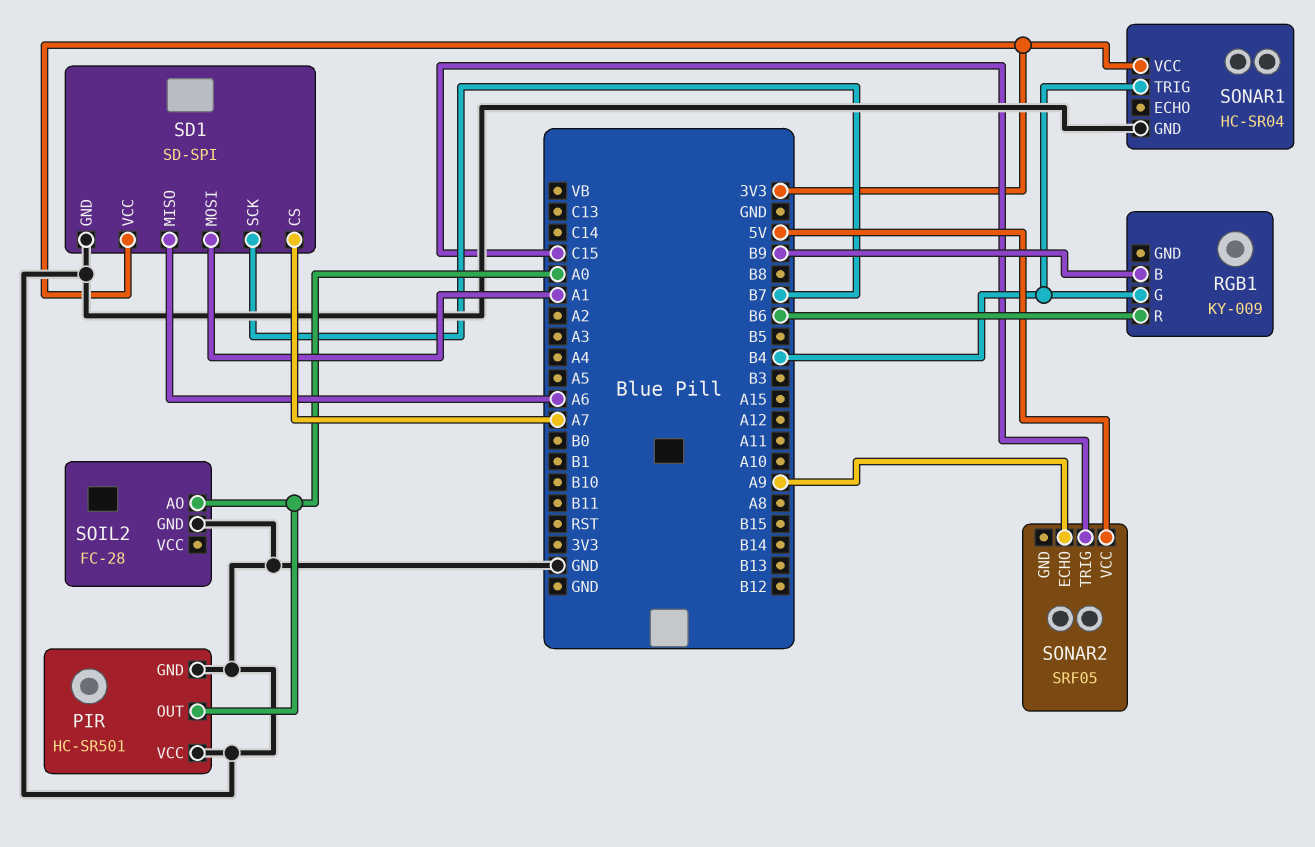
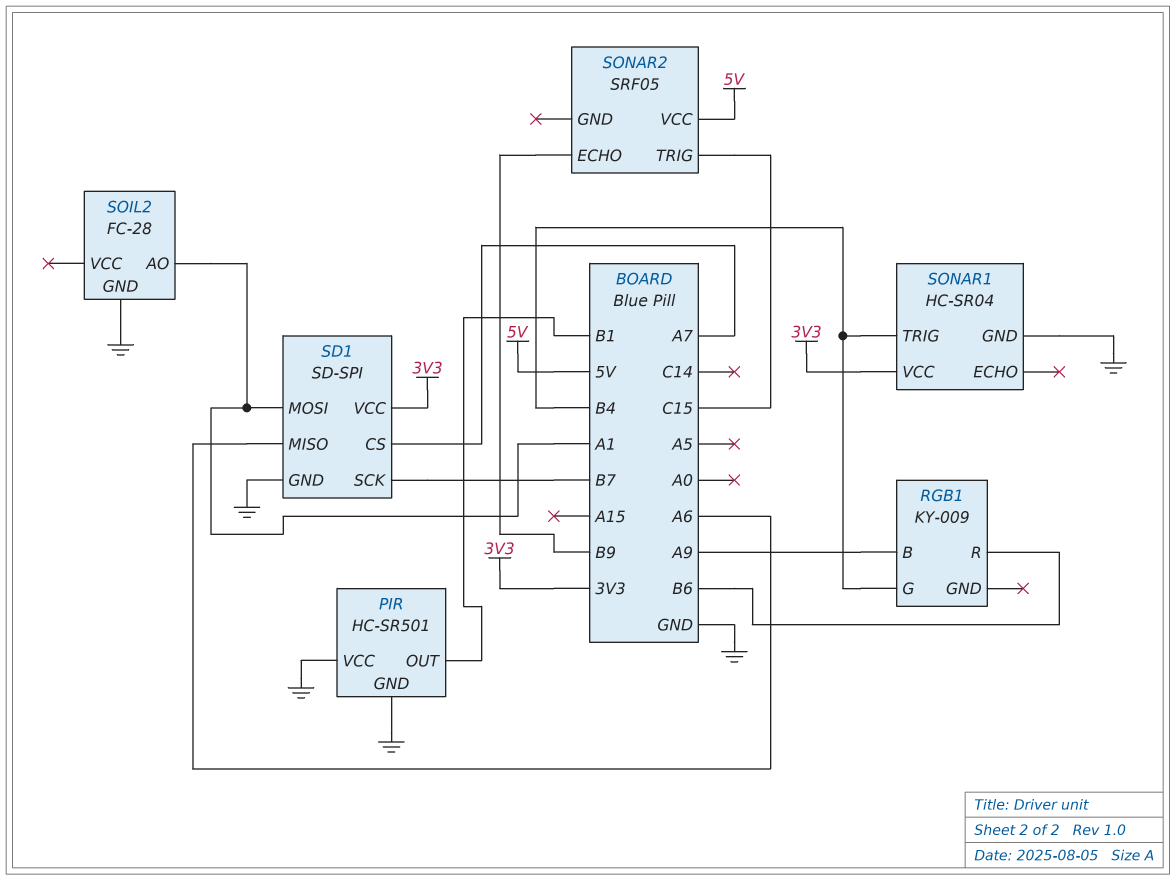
PIR pin OUT: A0 -> B1
RGB1 pin B: B9 -> A9
SOIL2 pin AO: A0 -> A1
SONAR2 pin ECHO: A9 -> B9

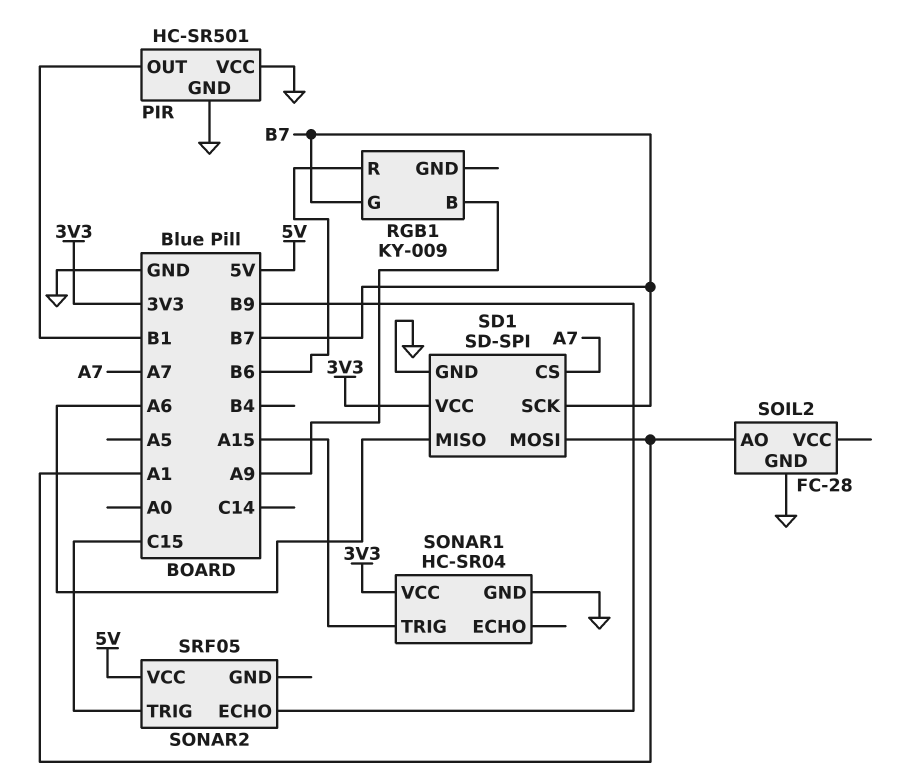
RGB1 pin G: B4 -> B7
SONAR1 pin TRIG: B4 -> A15

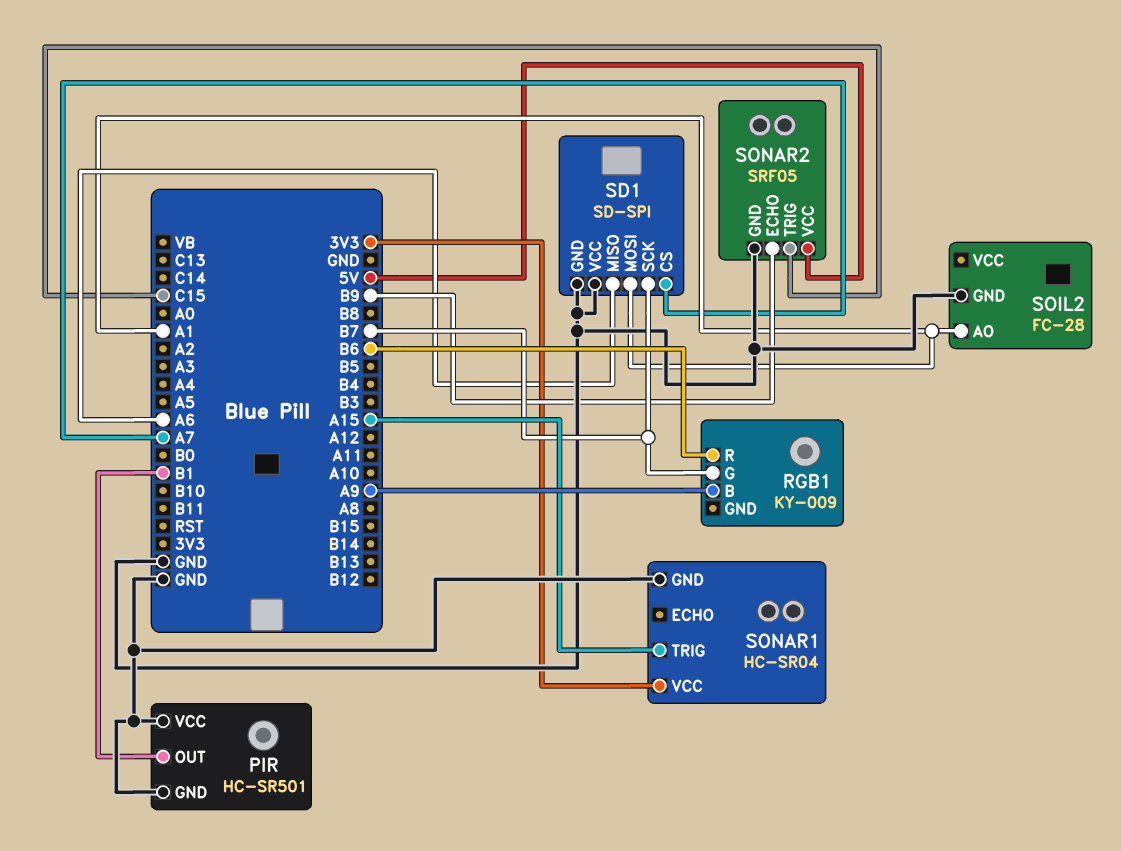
SD1 pin VCC: 3V3 -> GND
SONAR2 pin GND: none -> GND

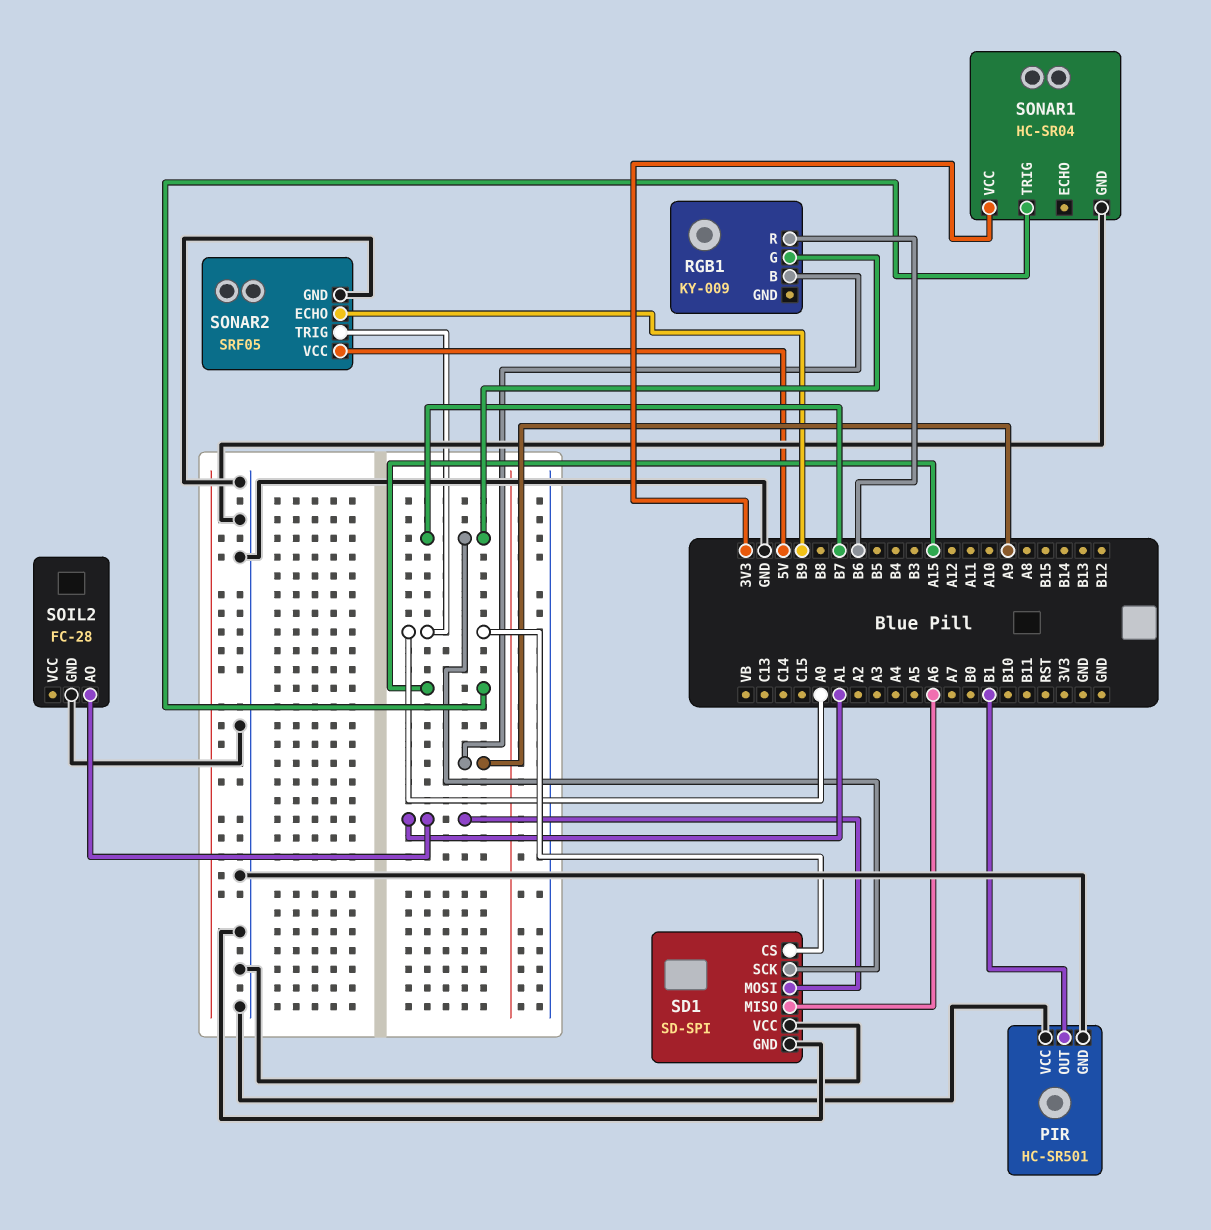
SD1 pin CS: A7 -> A0
SONAR2 pin TRIG: C15 -> A0

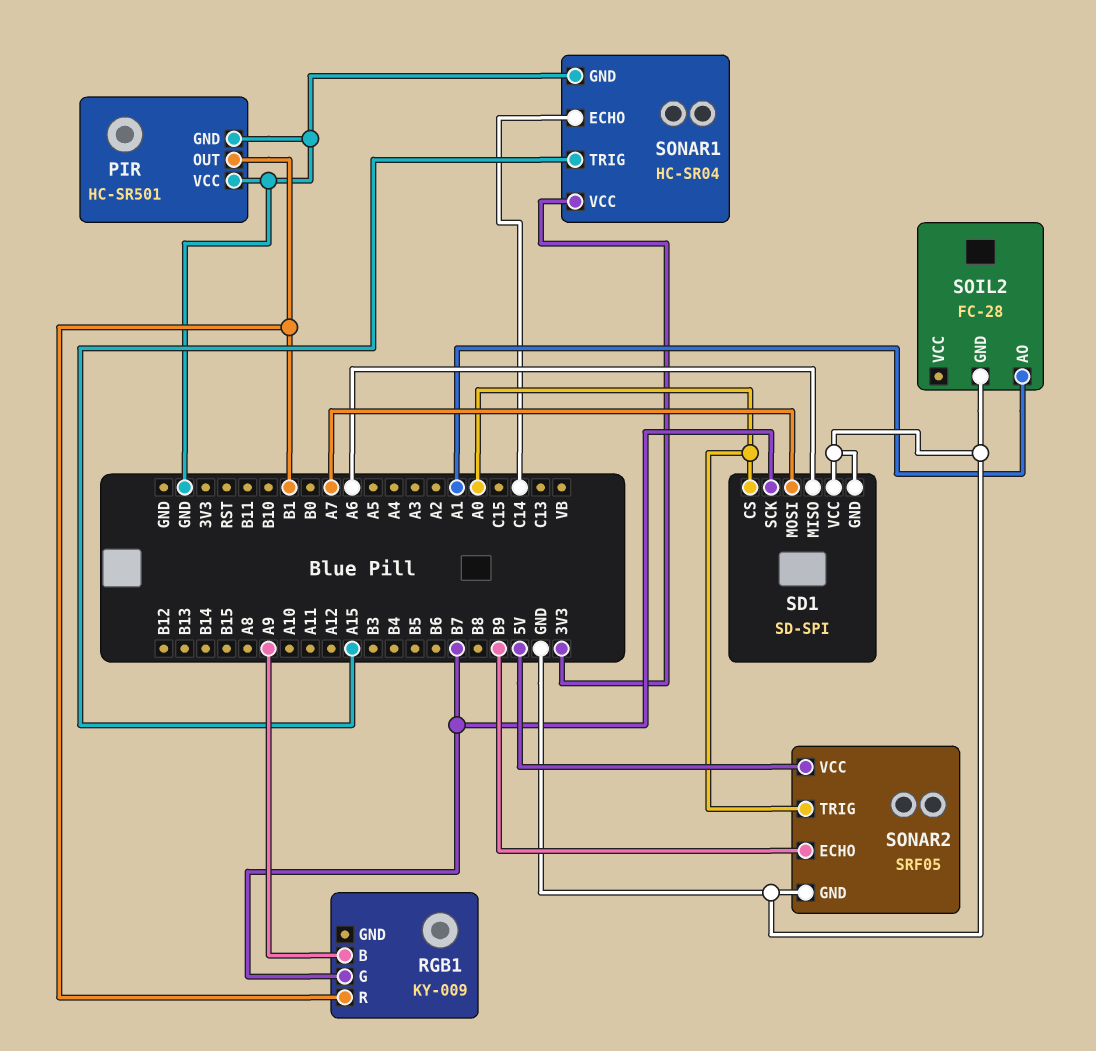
RGB1 pin R: B6 -> B1
SD1 pin MOSI: A1 -> A7
SONAR1 pin ECHO: none -> C14

